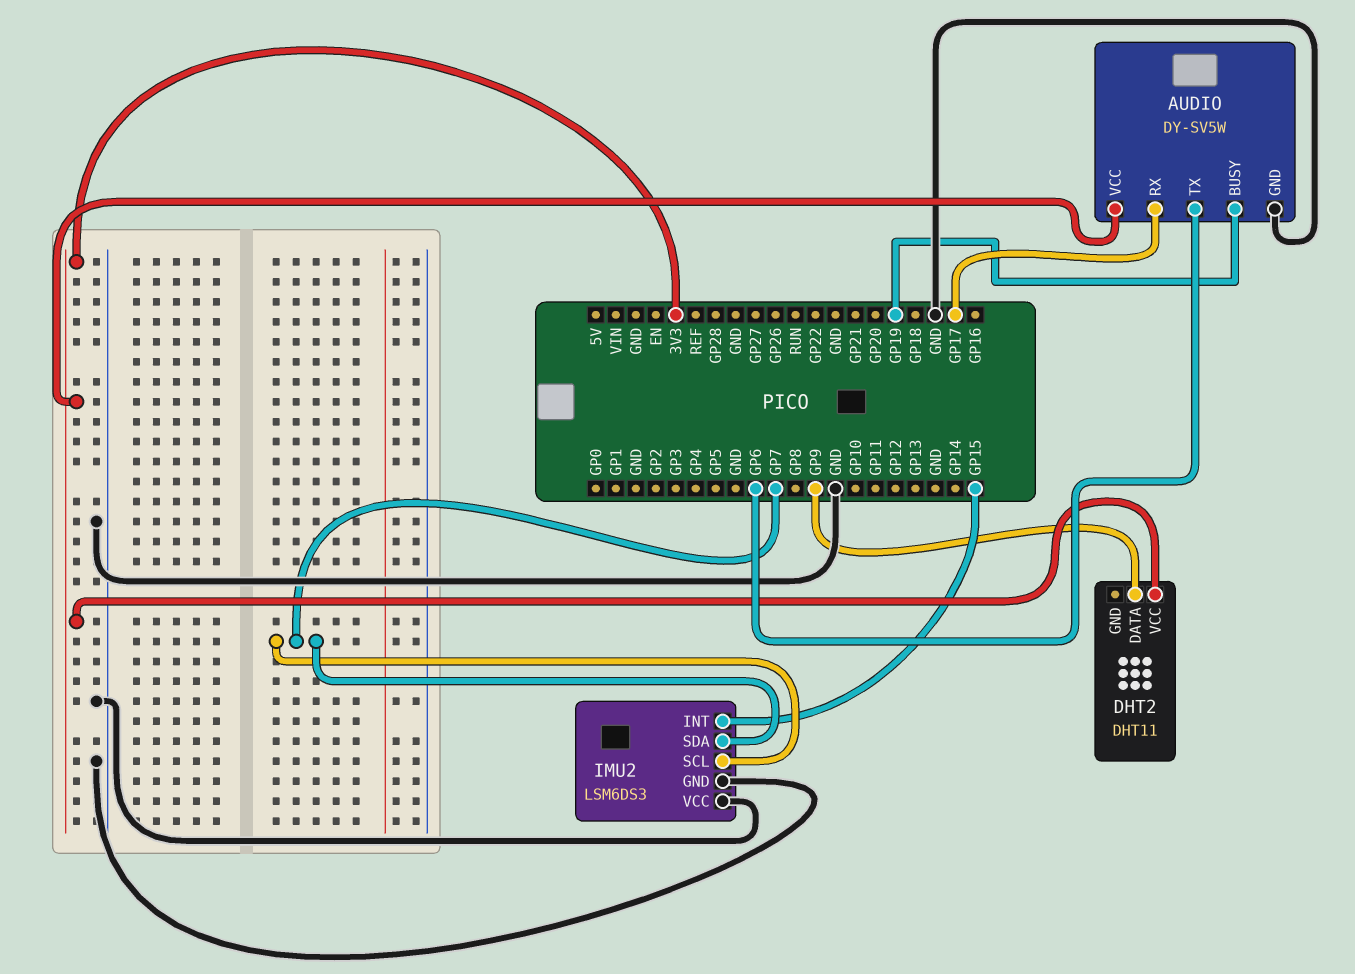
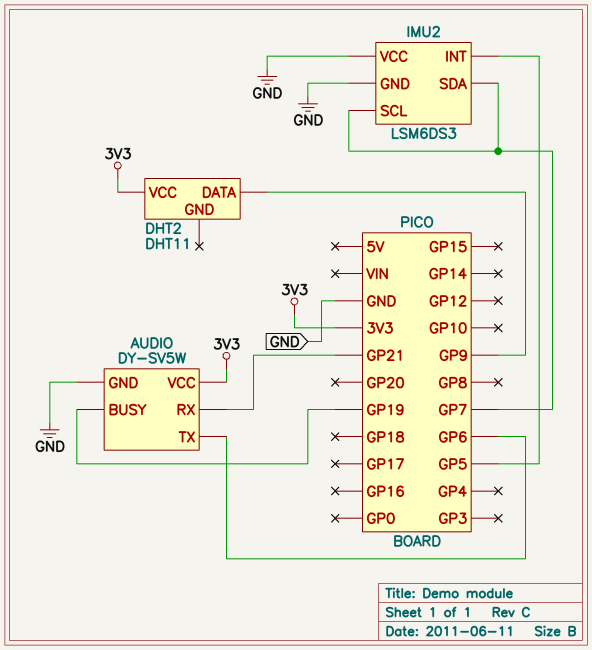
AUDIO pin RX: GP17 -> GP21
IMU2 pin INT: GP15 -> GP5

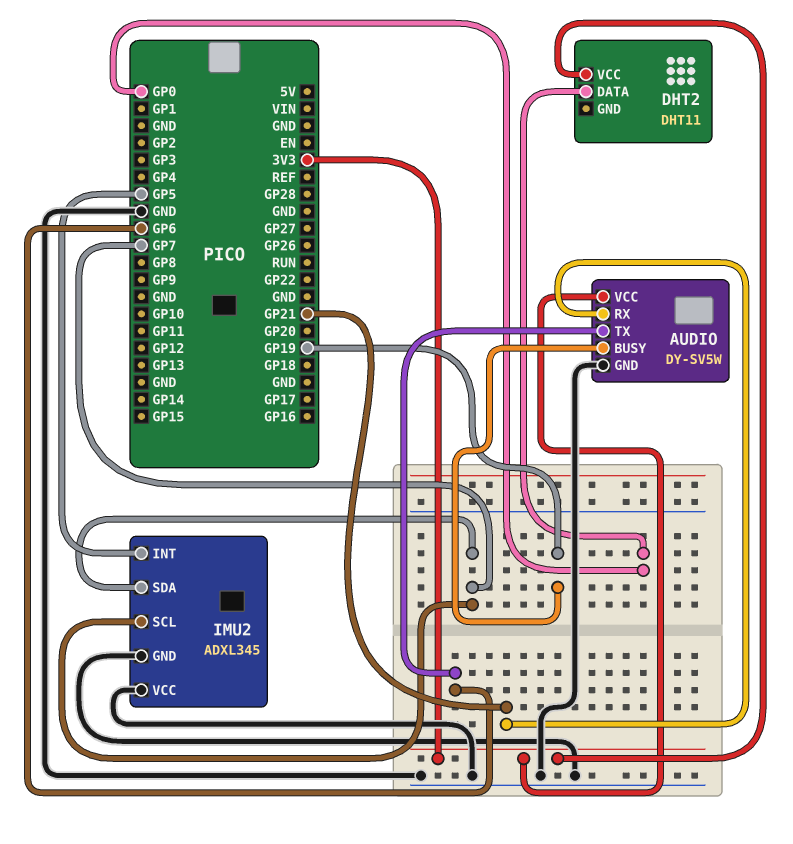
DHT2 pin DATA: GP9 -> GP0
IMU2: LSM6DS3 -> ADXL345

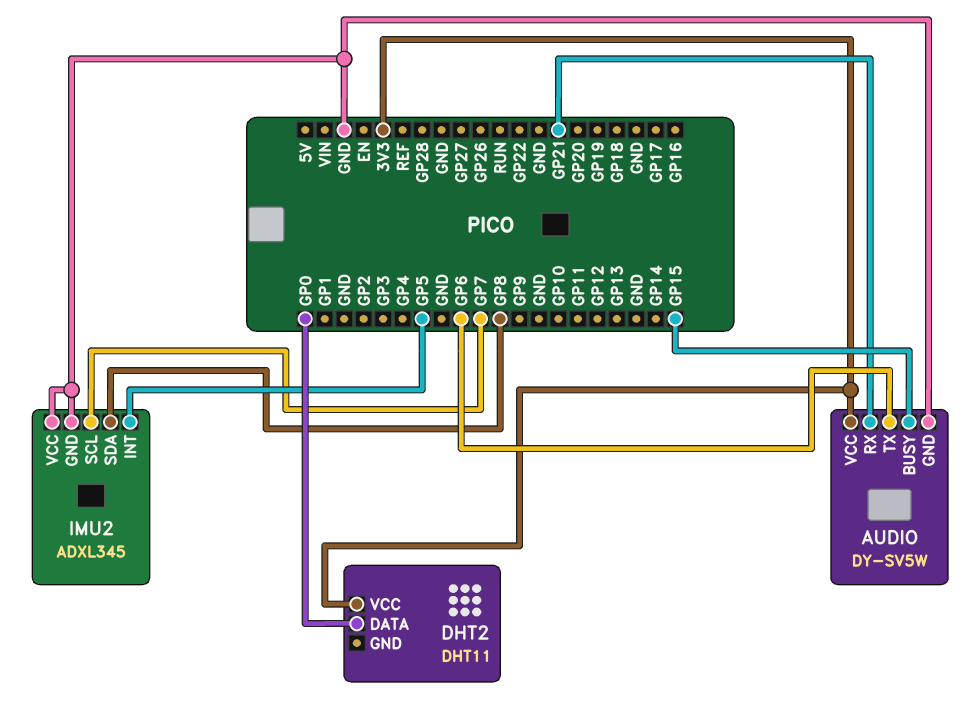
AUDIO pin BUSY: GP19 -> GP15
IMU2 pin SDA: GP7 -> GP8

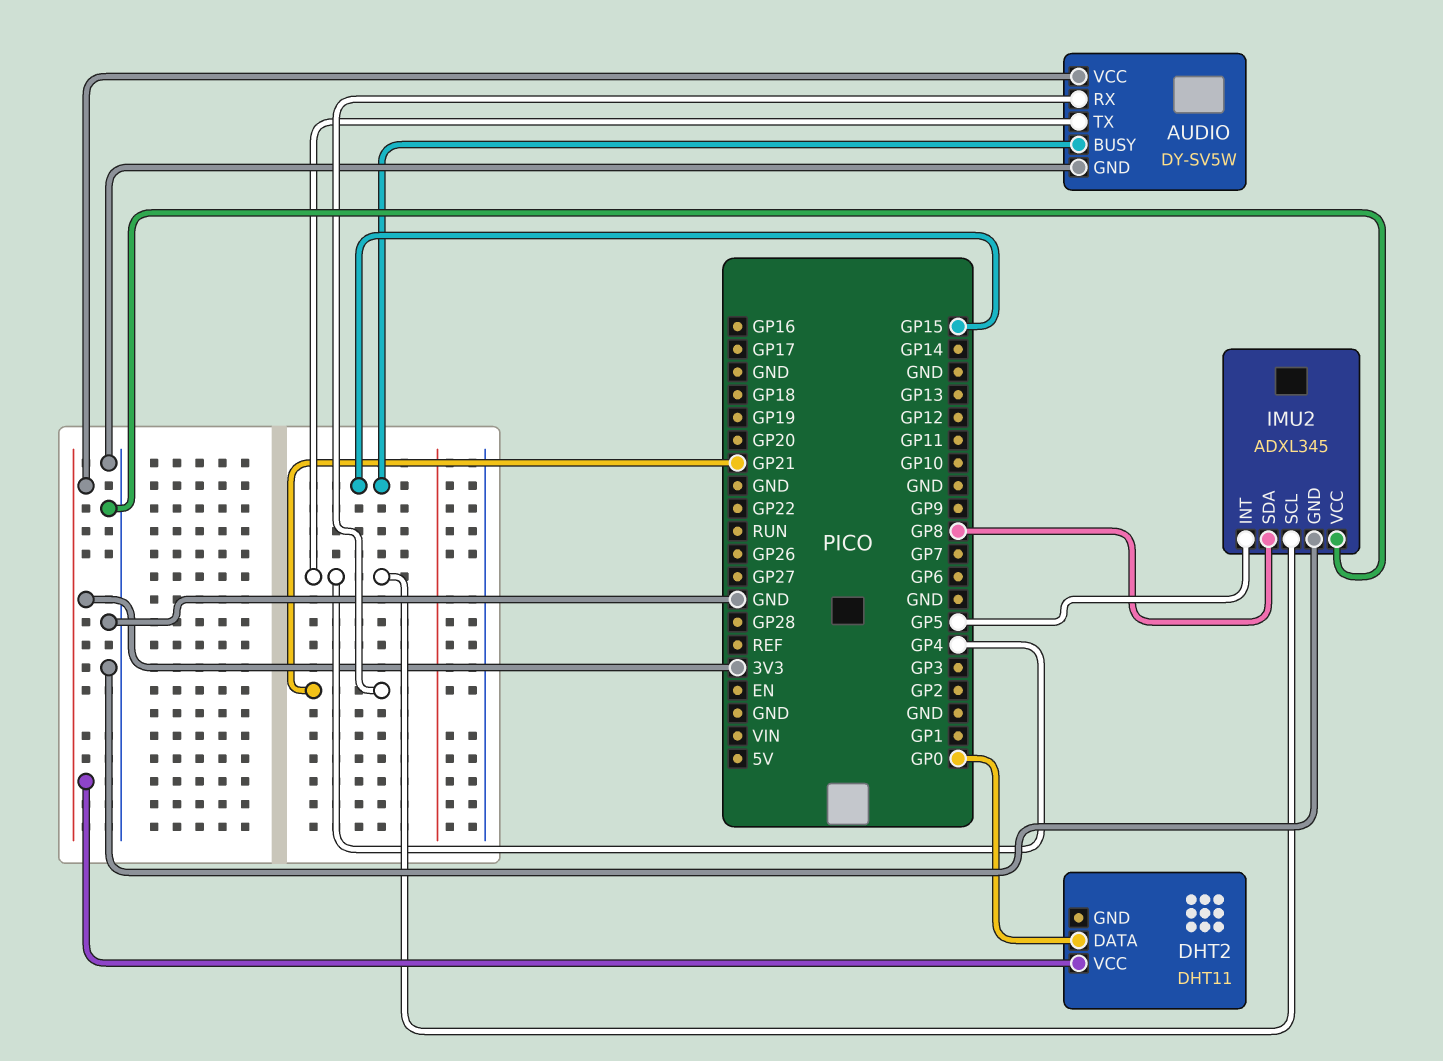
AUDIO pin TX: GP6 -> GP4
IMU2 pin SCL: GP7 -> GP4

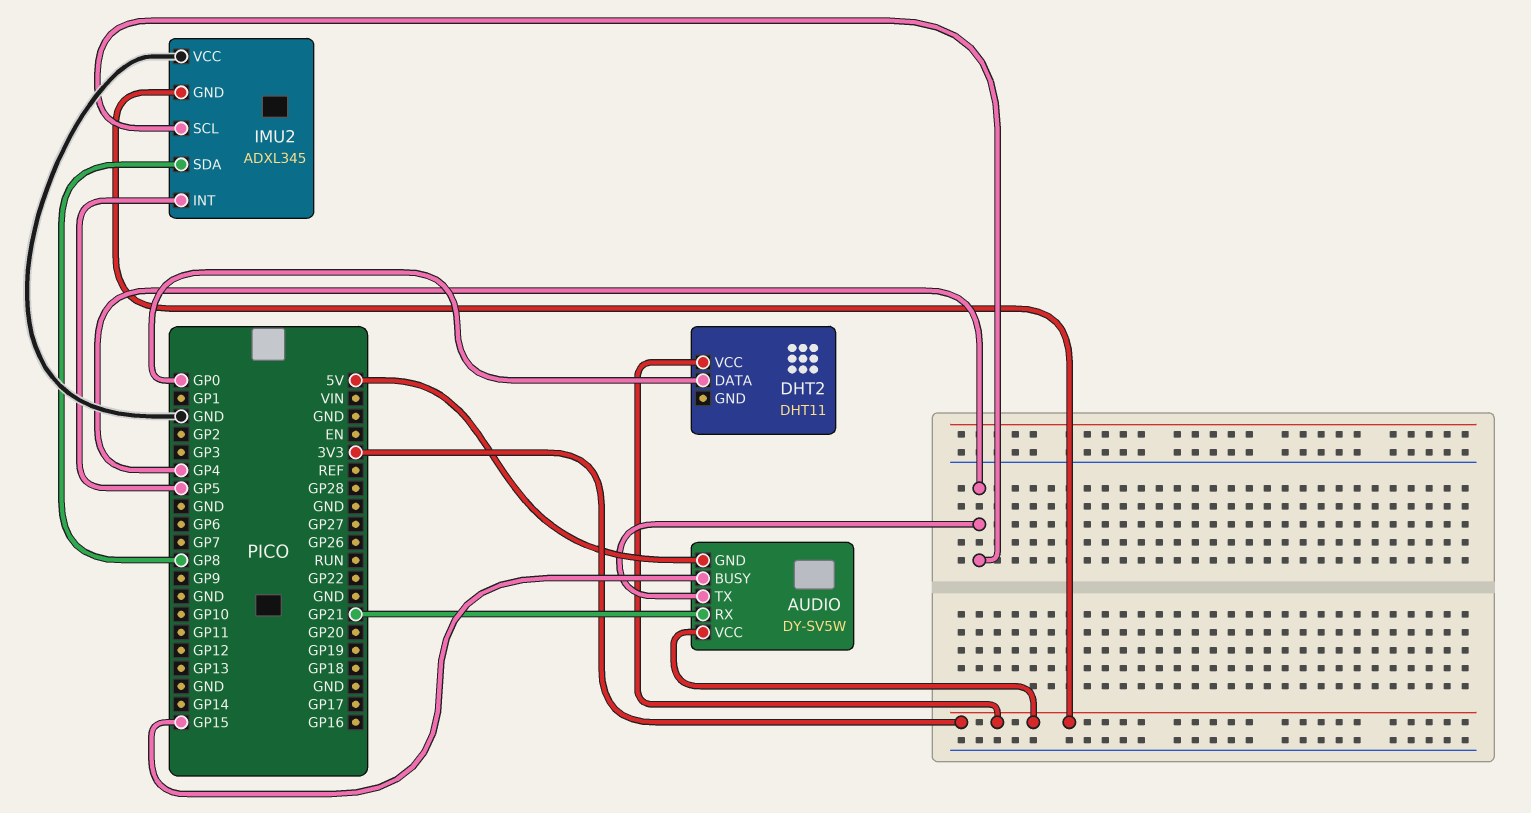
AUDIO pin GND: GND -> 5V
IMU2 pin GND: GND -> 3V3

